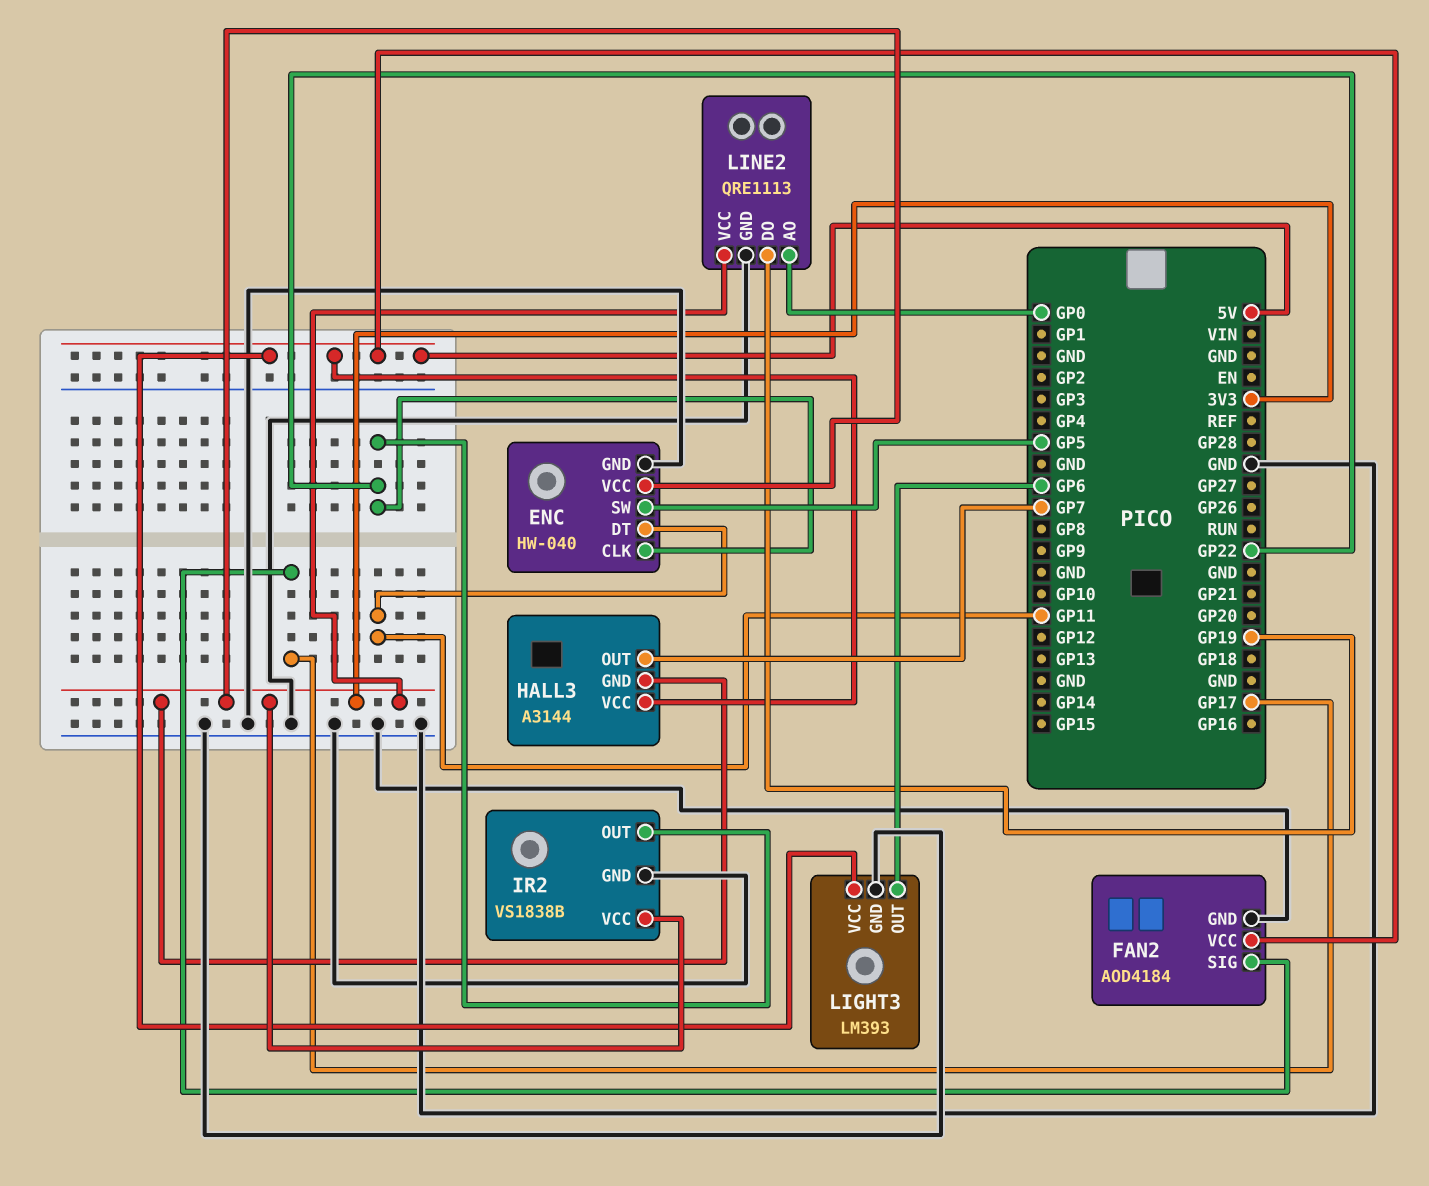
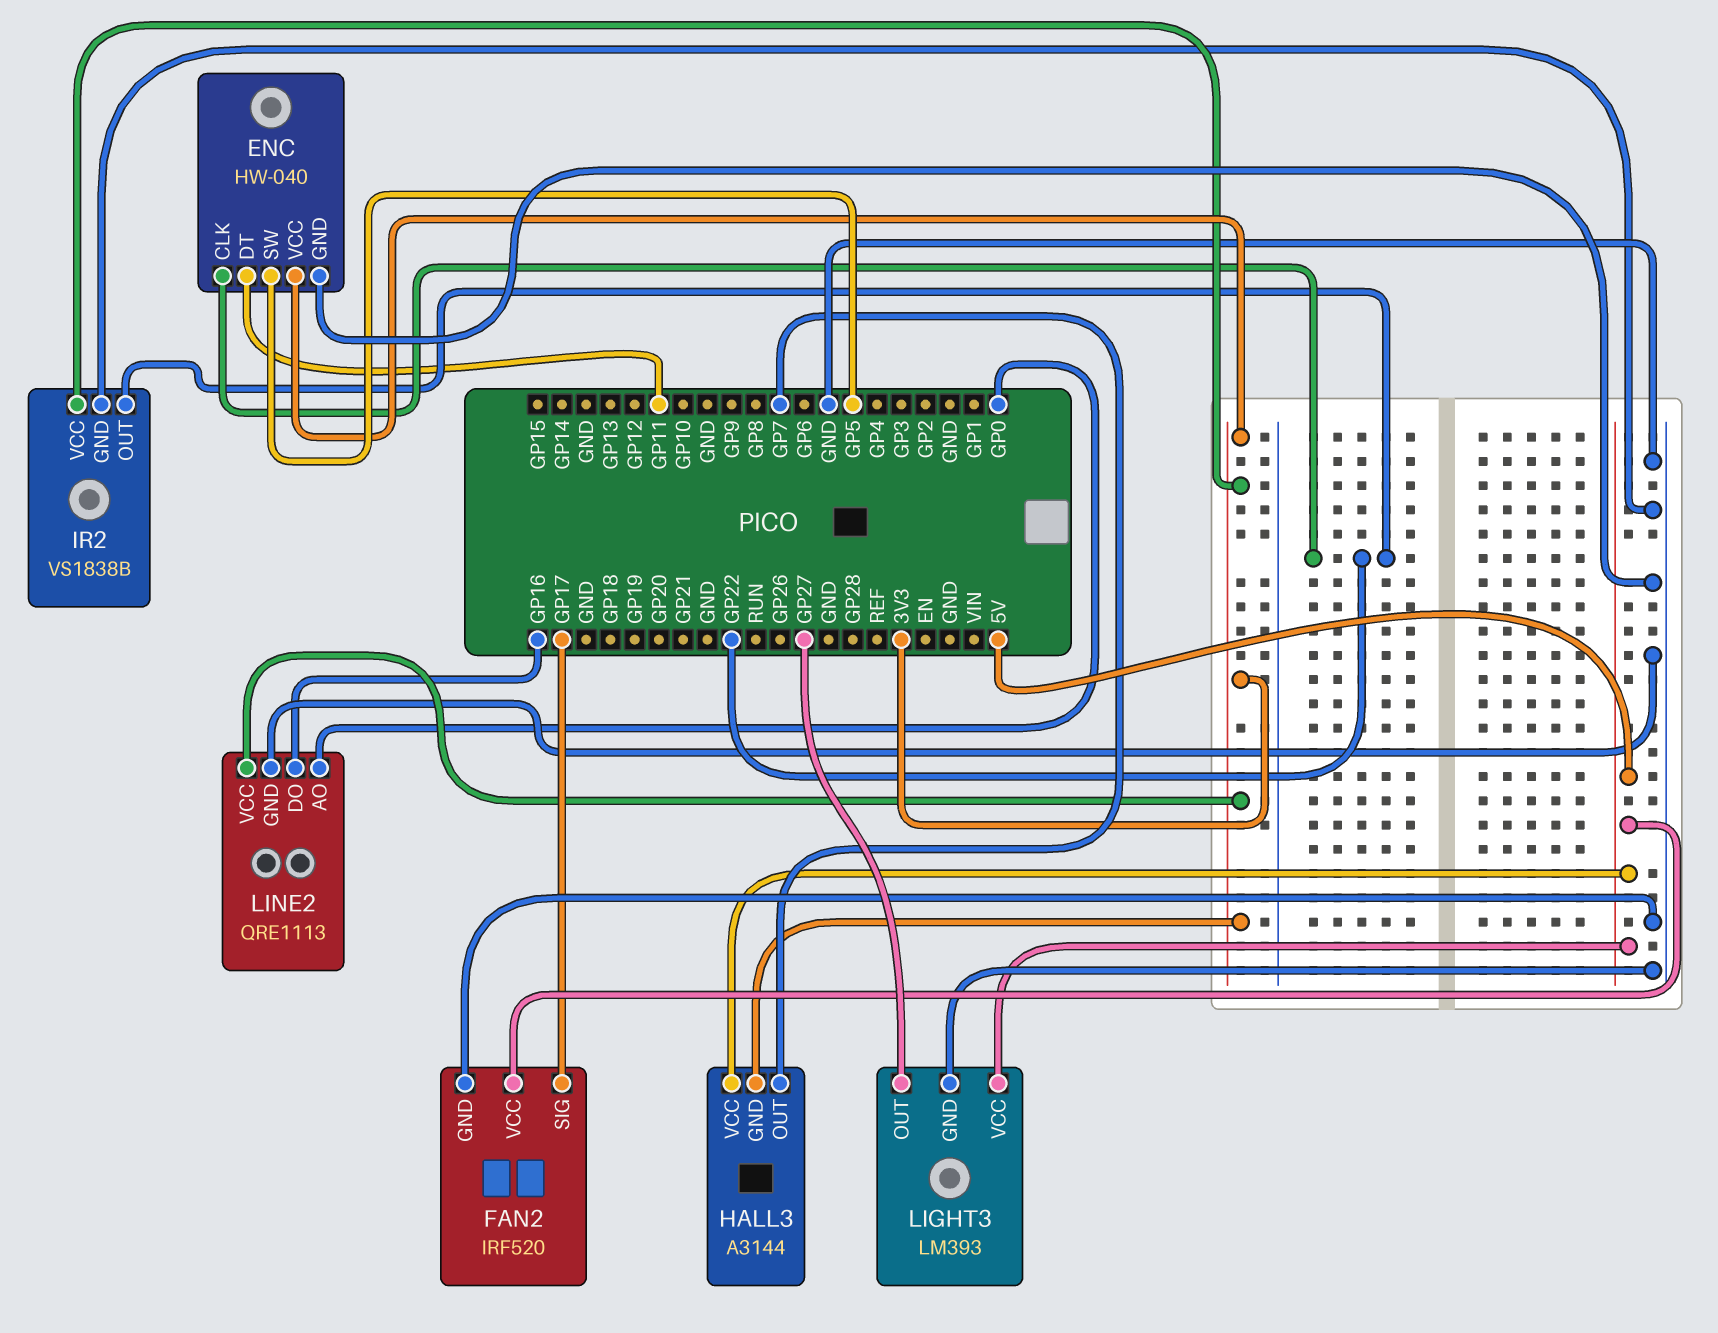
FAN2: AOD4184 -> IRF520
LIGHT3 pin OUT: GP6 -> GP27
LINE2 pin DO: GP19 -> GP16

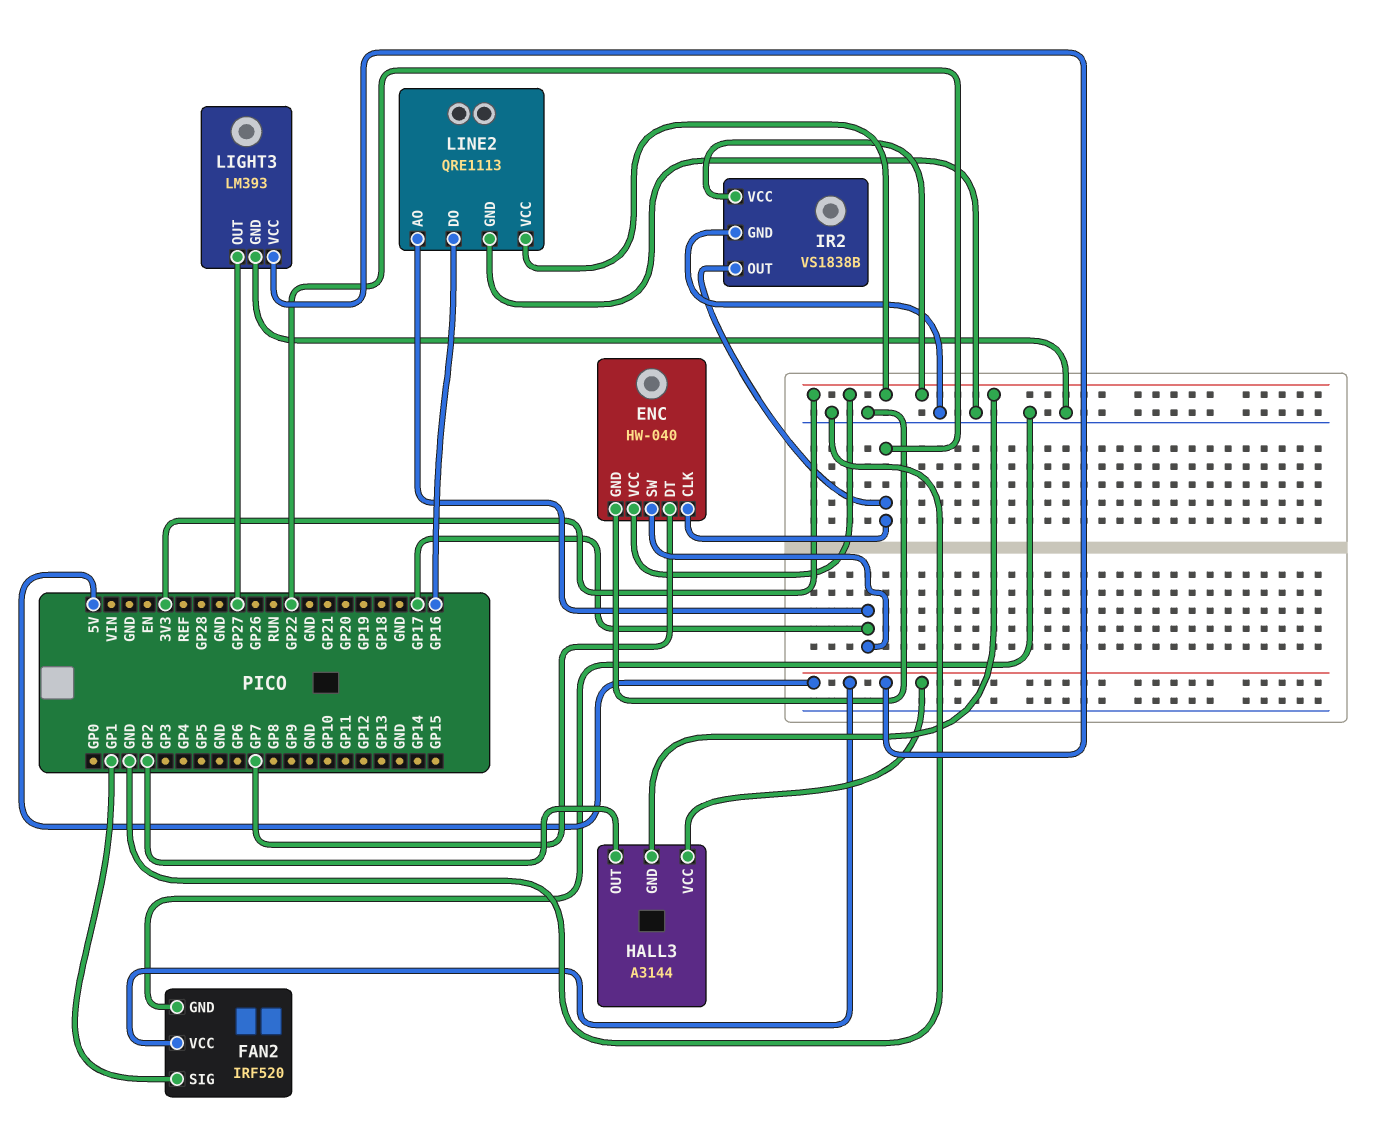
ENC pin DT: GP11 -> GP7
ENC pin SW: GP5 -> GP17
FAN2 pin SIG: GP17 -> GP1
HALL3 pin OUT: GP7 -> GP2
LINE2 pin AO: GP0 -> GP17

